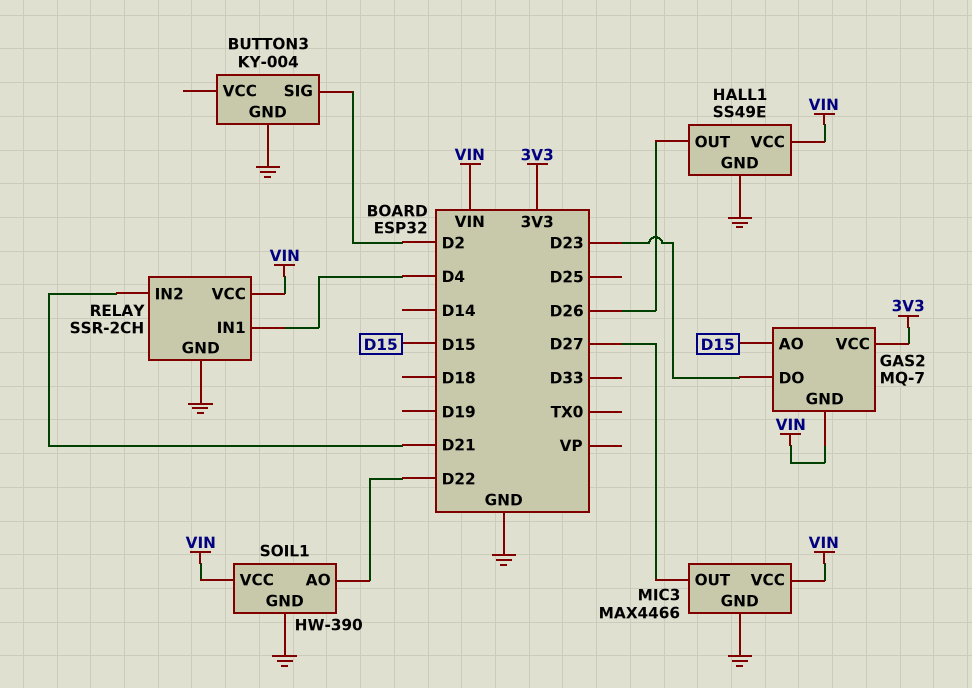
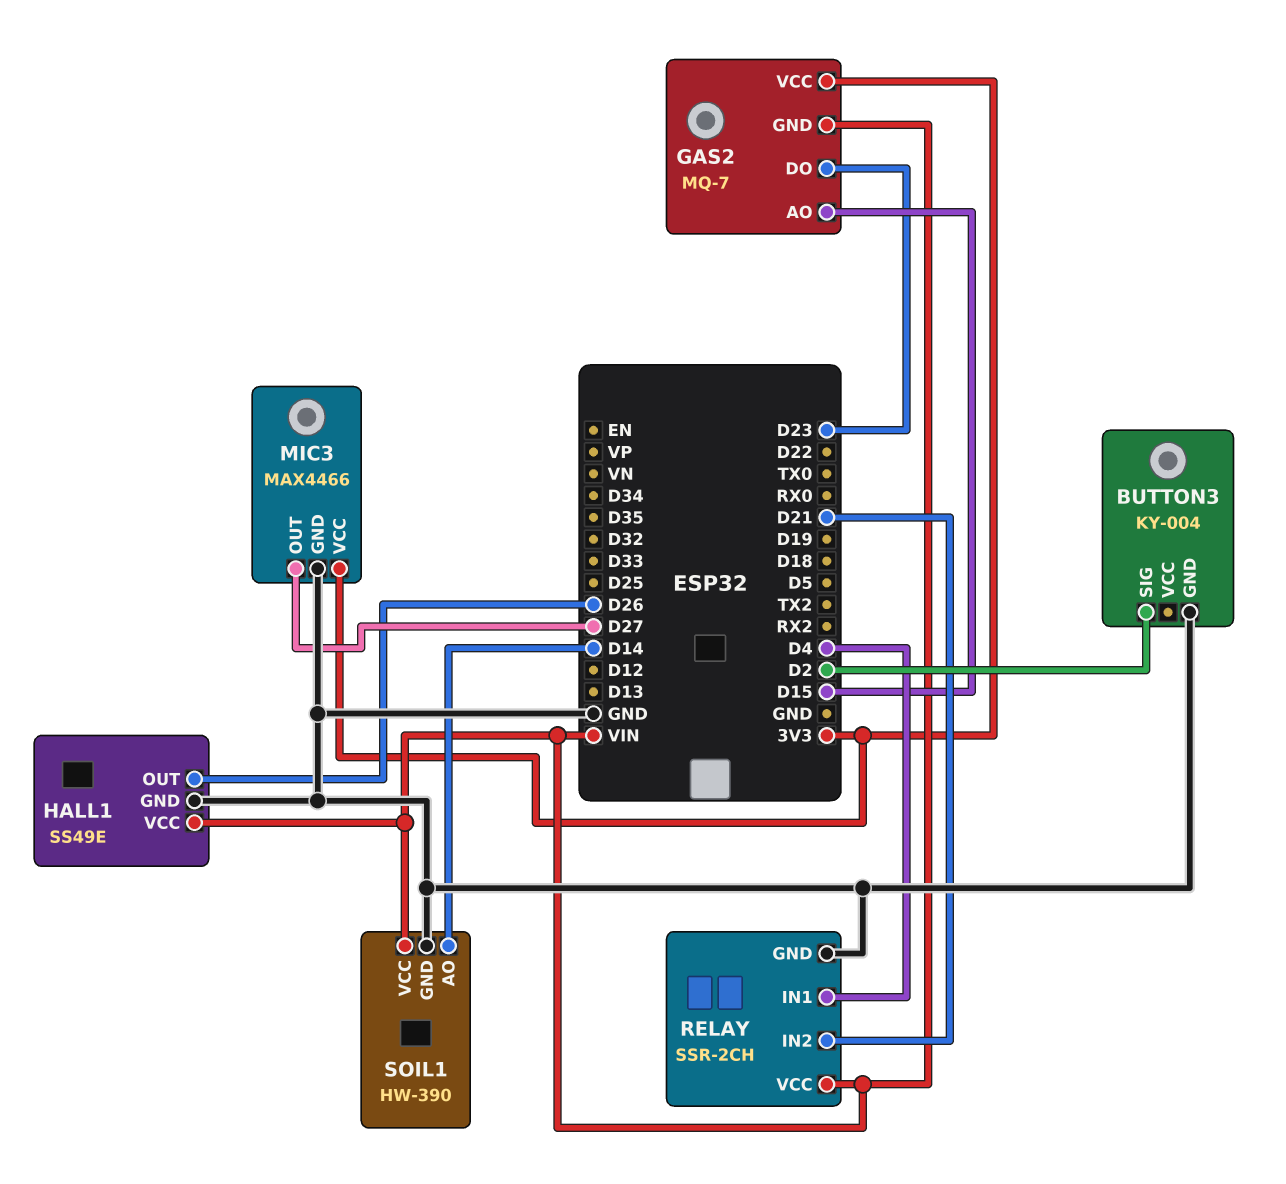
MIC3 pin VCC: VIN -> 3V3
SOIL1 pin AO: D22 -> D14

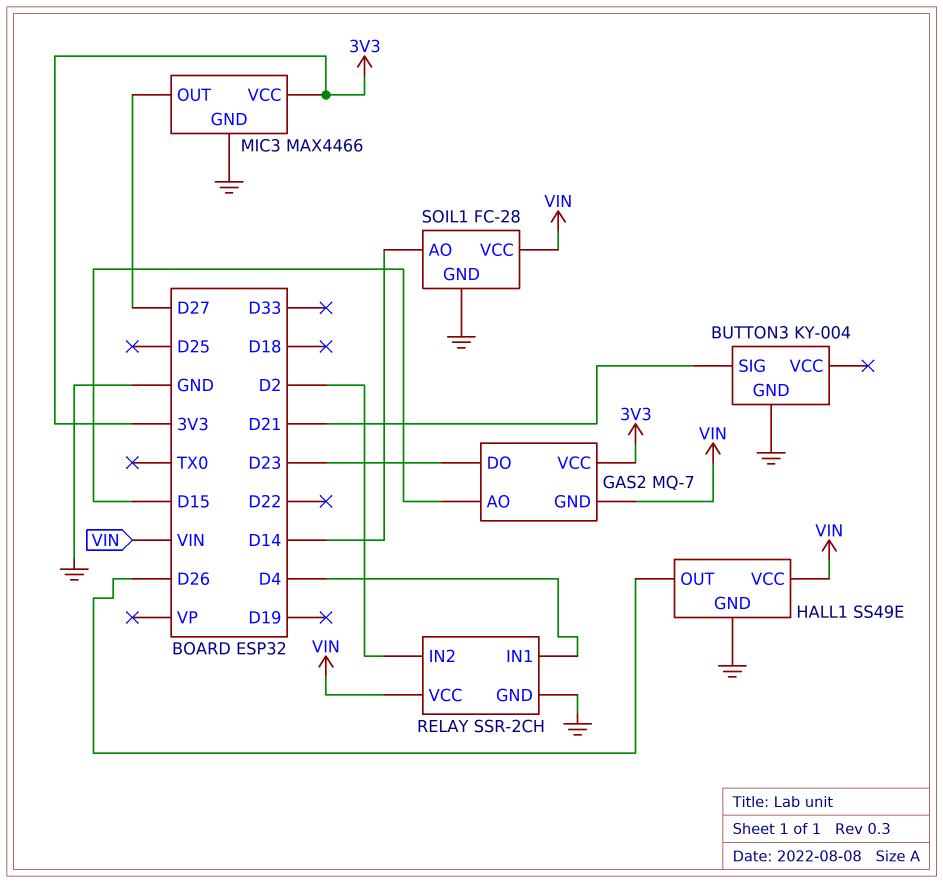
BUTTON3 pin SIG: D2 -> D21
RELAY pin IN2: D21 -> D2
SOIL1: HW-390 -> FC-28

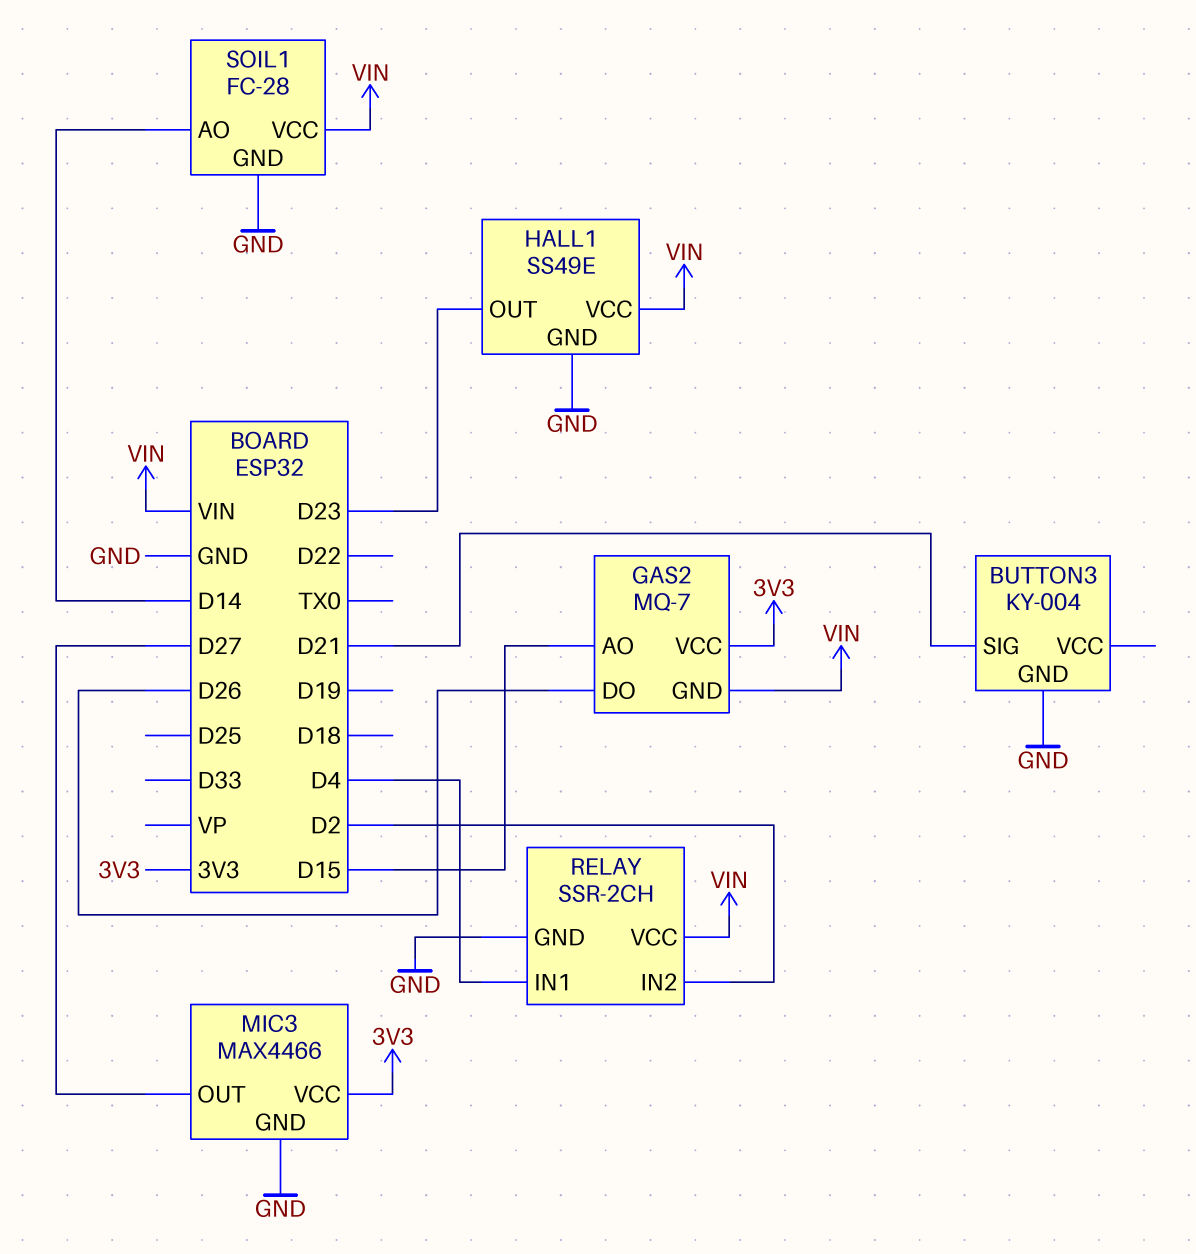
GAS2 pin DO: D23 -> D26
HALL1 pin OUT: D26 -> D23

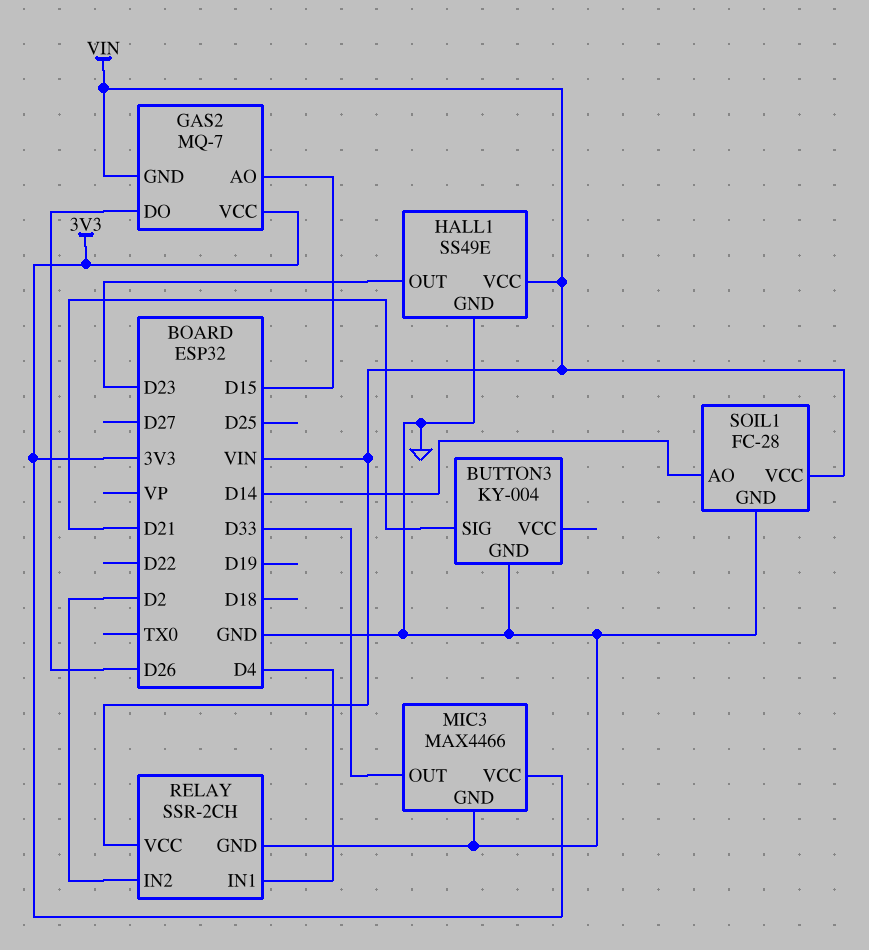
MIC3 pin OUT: D27 -> D33

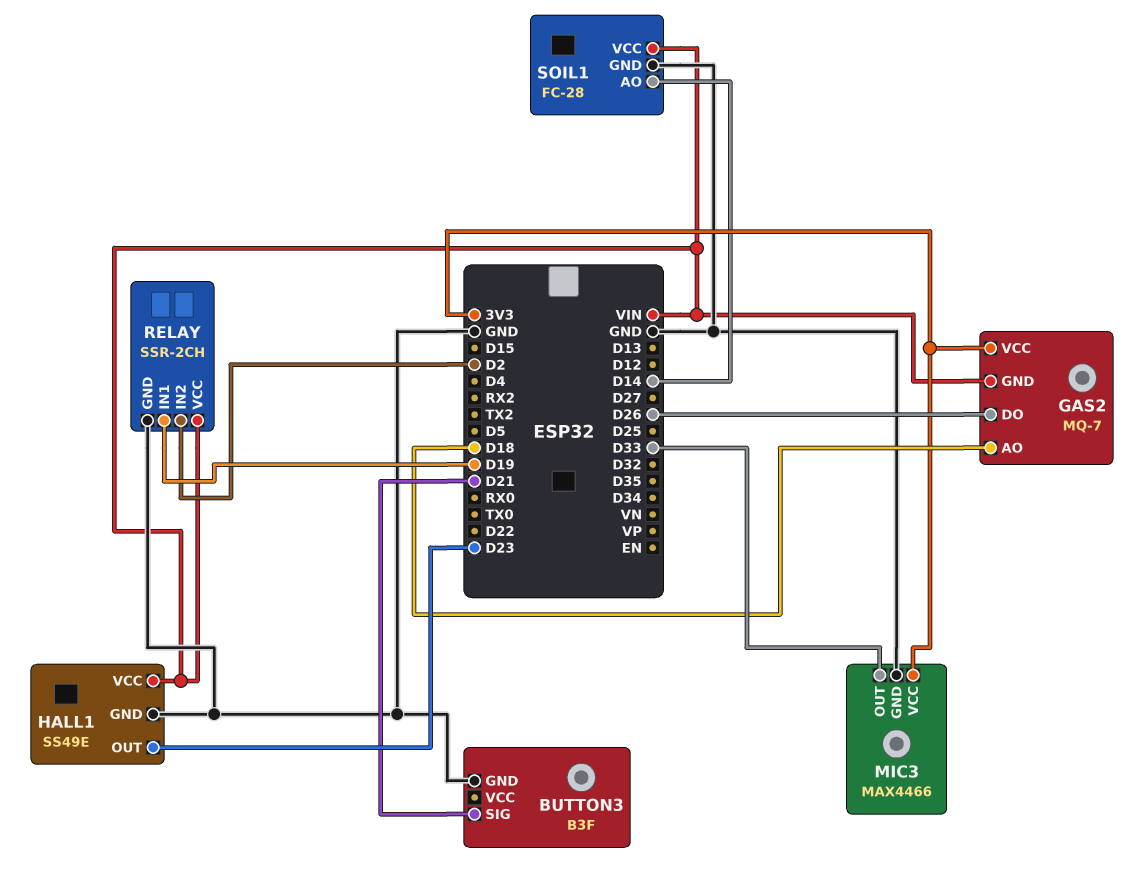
BUTTON3: KY-004 -> B3F
GAS2 pin AO: D15 -> D18
RELAY pin IN1: D4 -> D19

